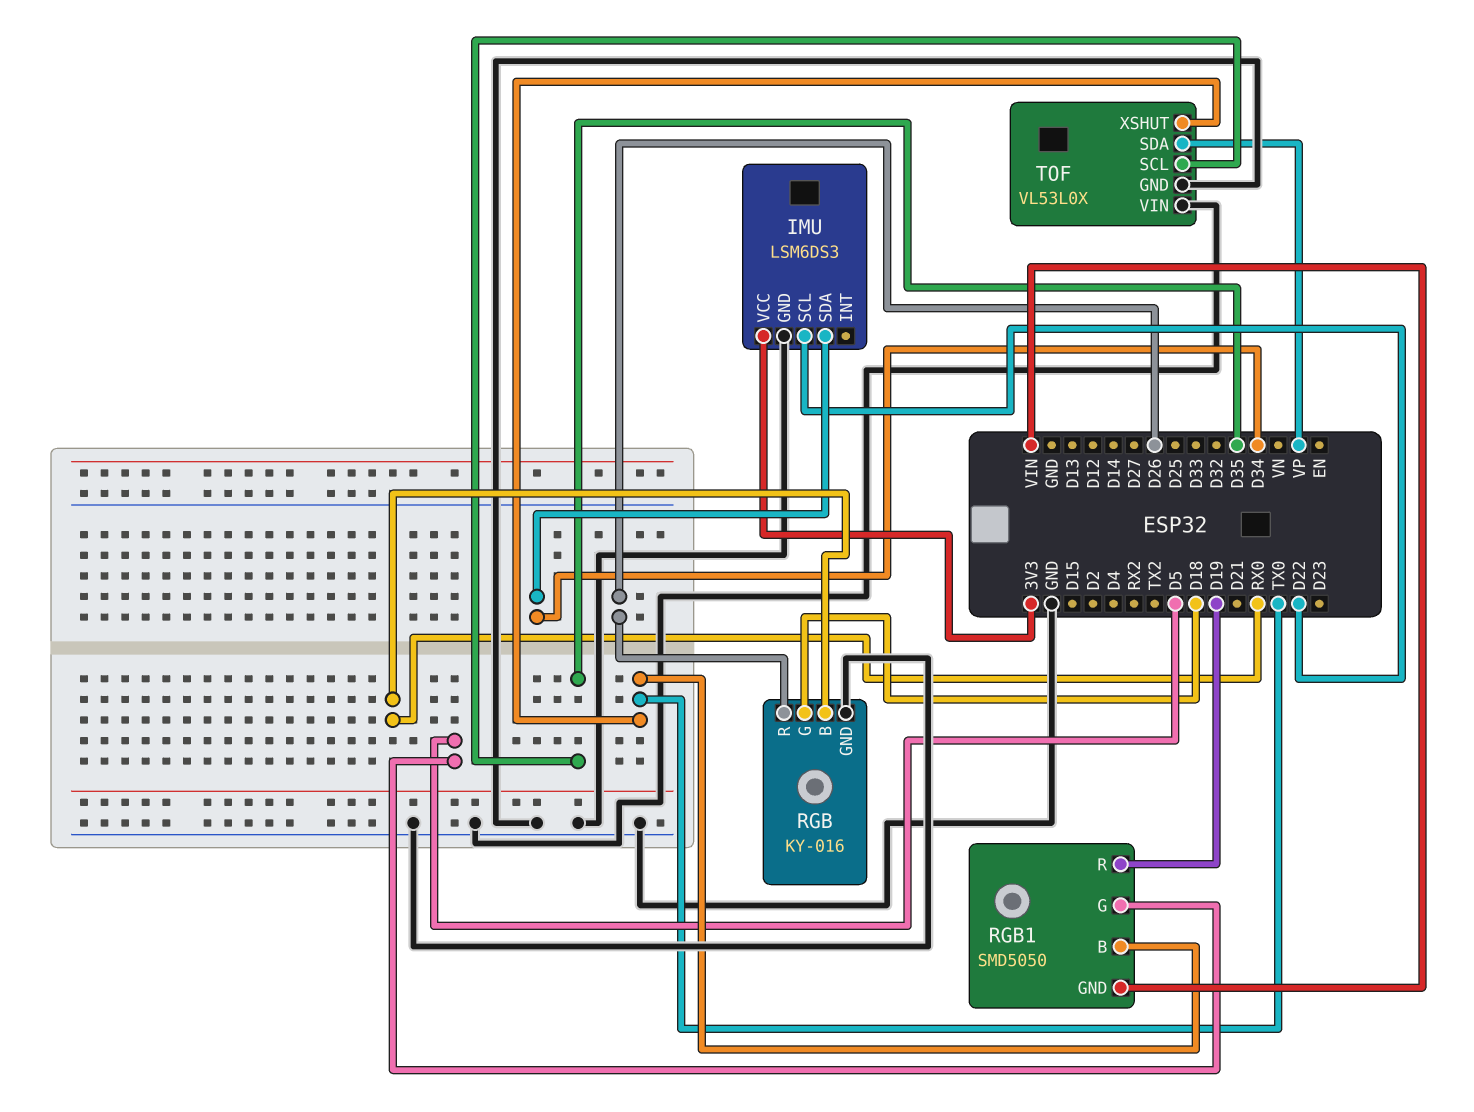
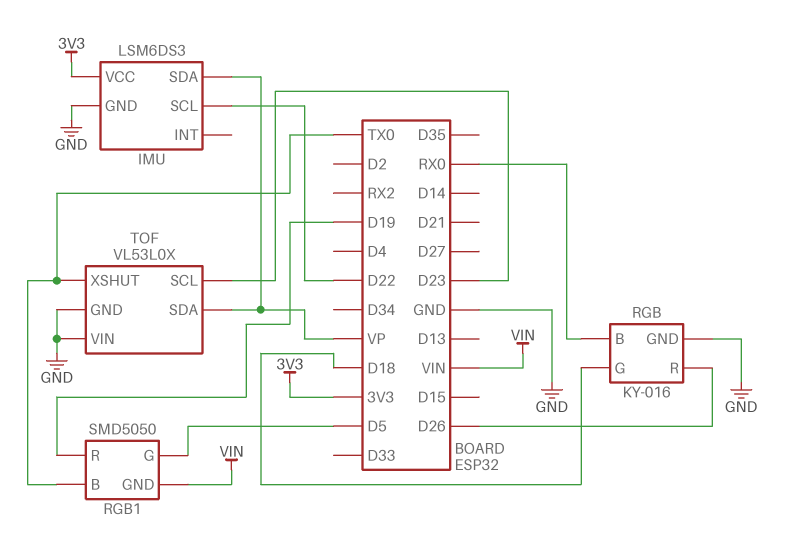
IMU pin SDA: D34 -> VP
TOF pin SCL: D35 -> D23

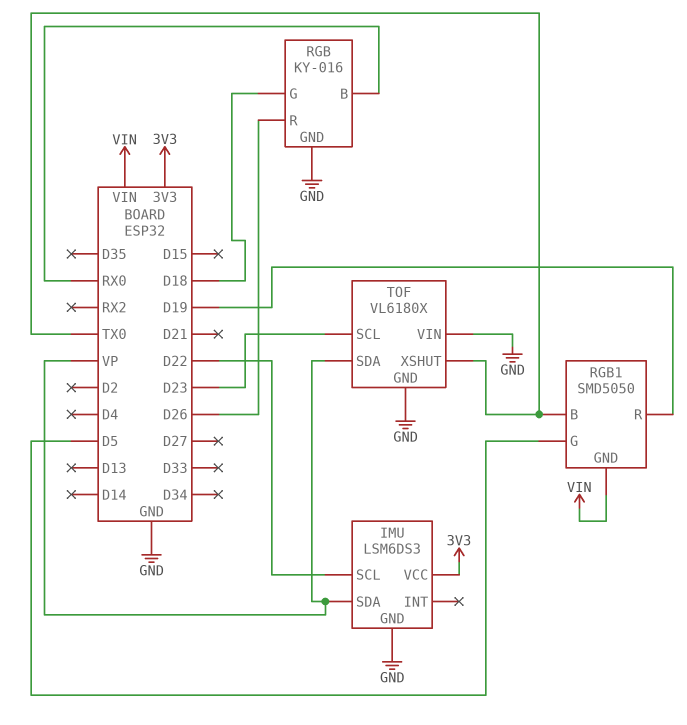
TOF: VL53L0X -> VL6180X

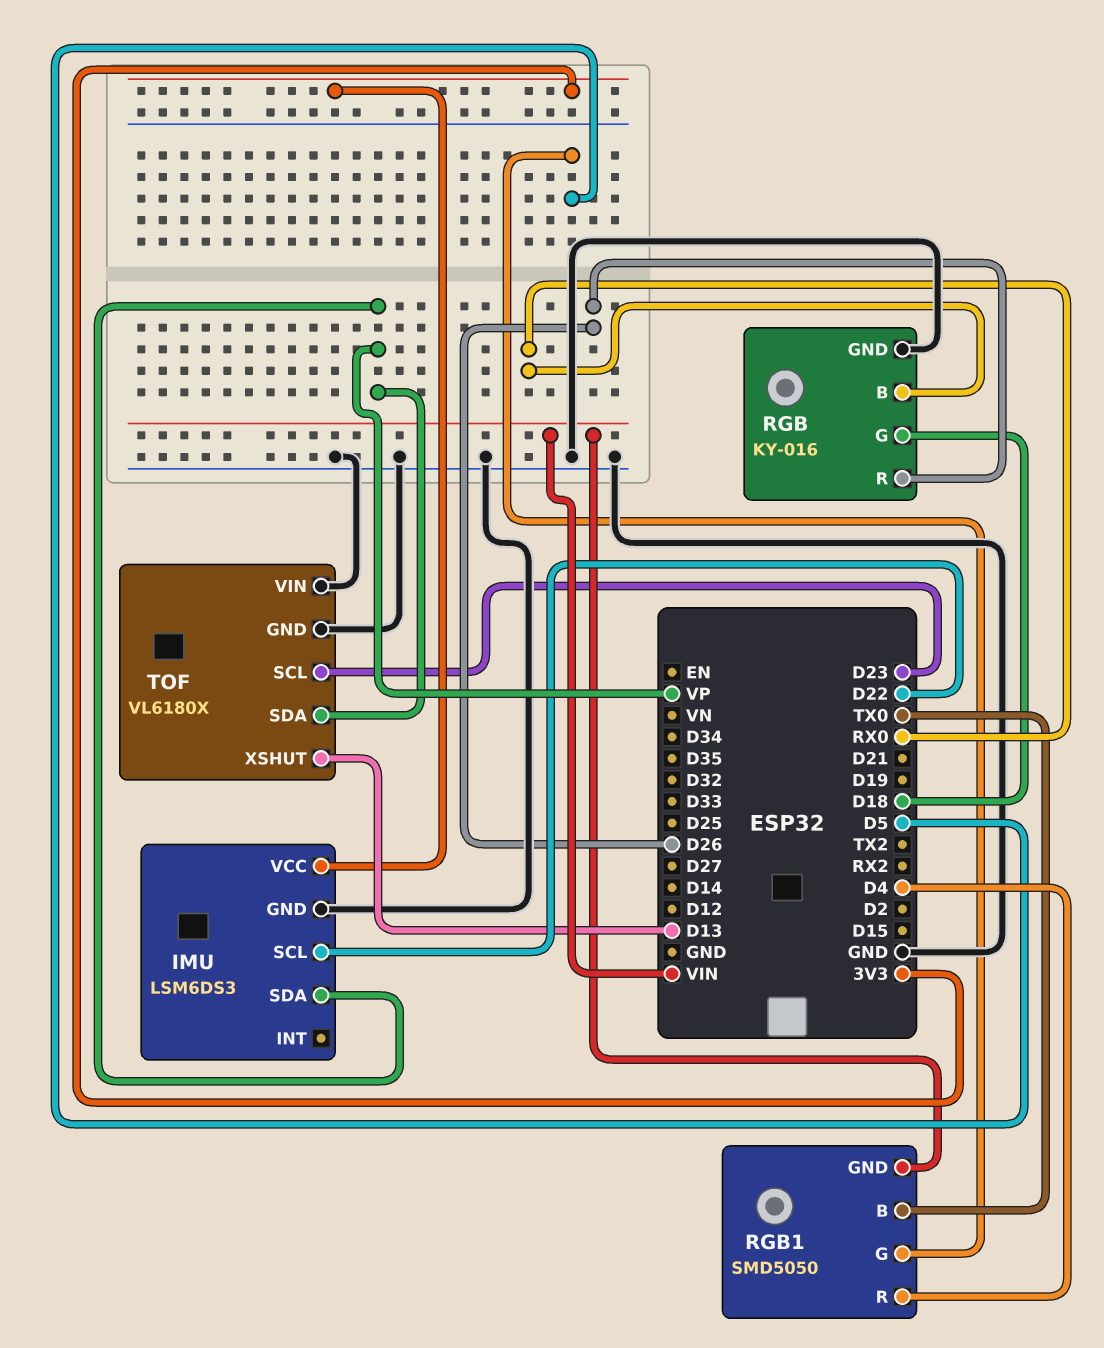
RGB1 pin R: D19 -> D4
TOF pin XSHUT: TX0 -> D13

